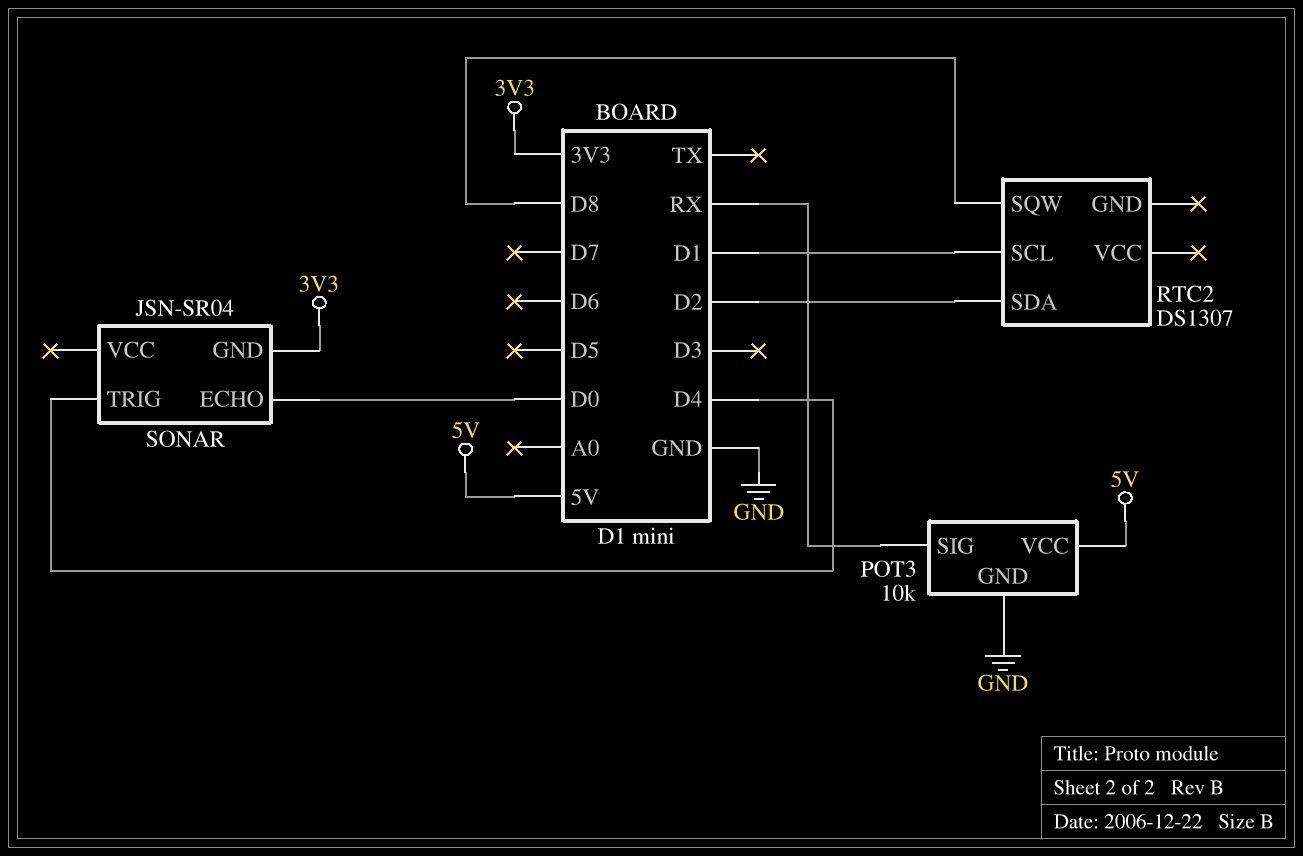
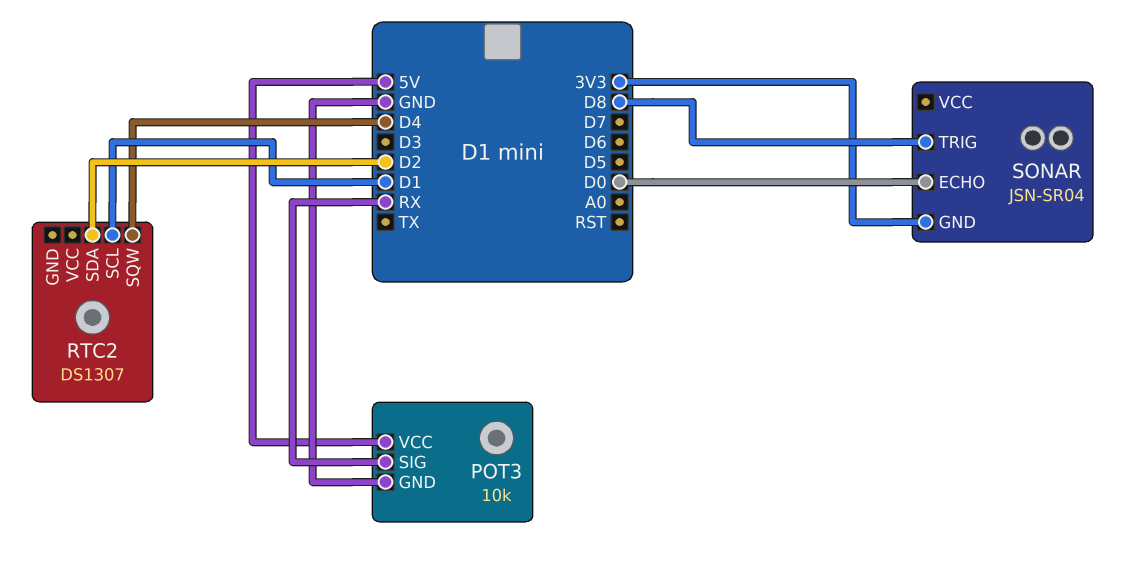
RTC2 pin SQW: D8 -> D4
SONAR pin TRIG: D4 -> D8

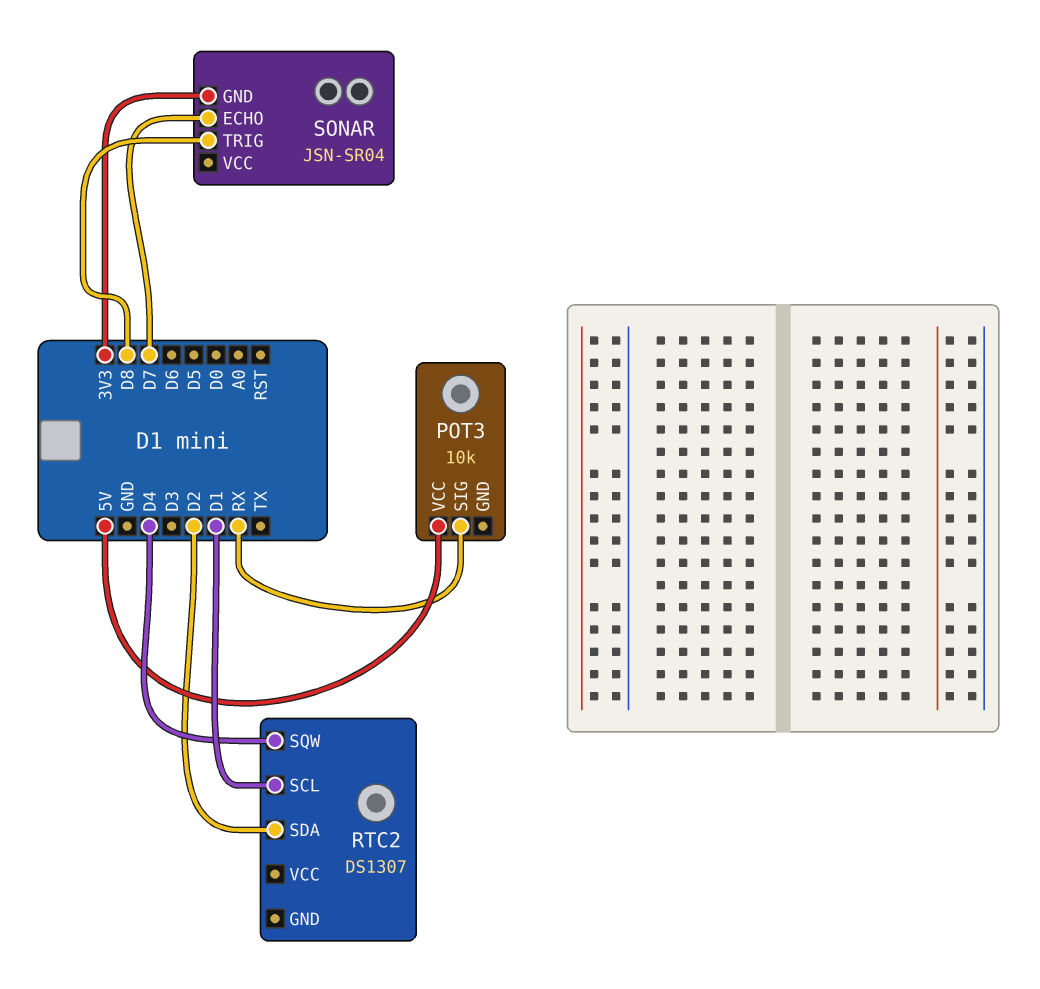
POT3 pin GND: GND -> none
SONAR pin ECHO: D0 -> D7

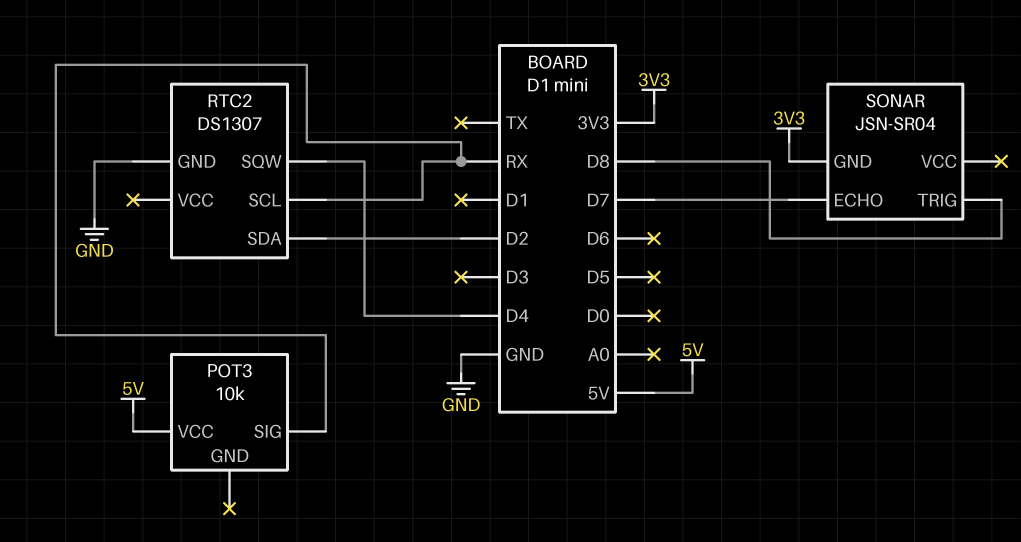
RTC2 pin GND: none -> GND
RTC2 pin SCL: D1 -> RX

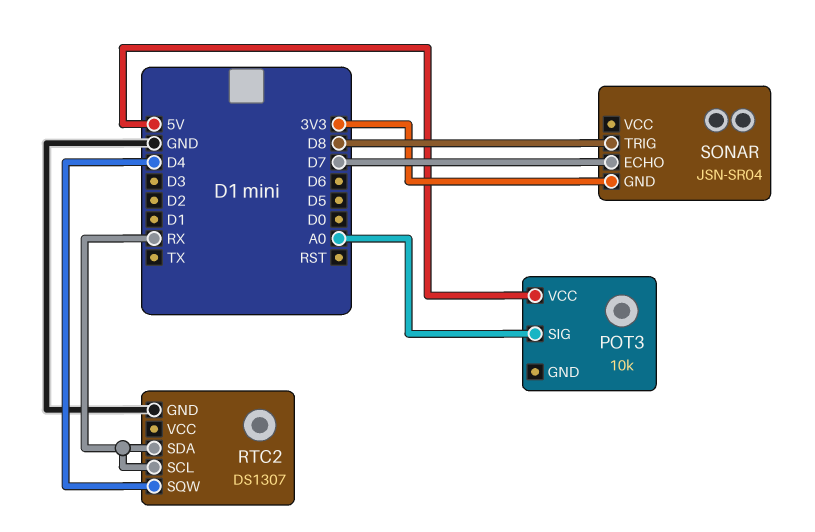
POT3 pin SIG: RX -> A0
RTC2 pin SDA: D2 -> RX

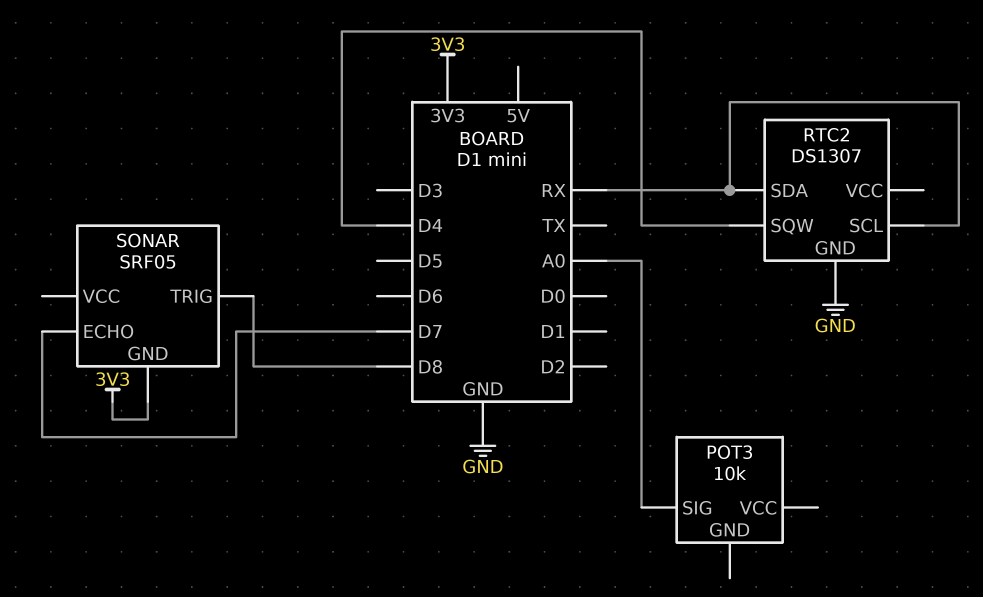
POT3 pin VCC: 5V -> none
SONAR: JSN-SR04 -> SRF05

